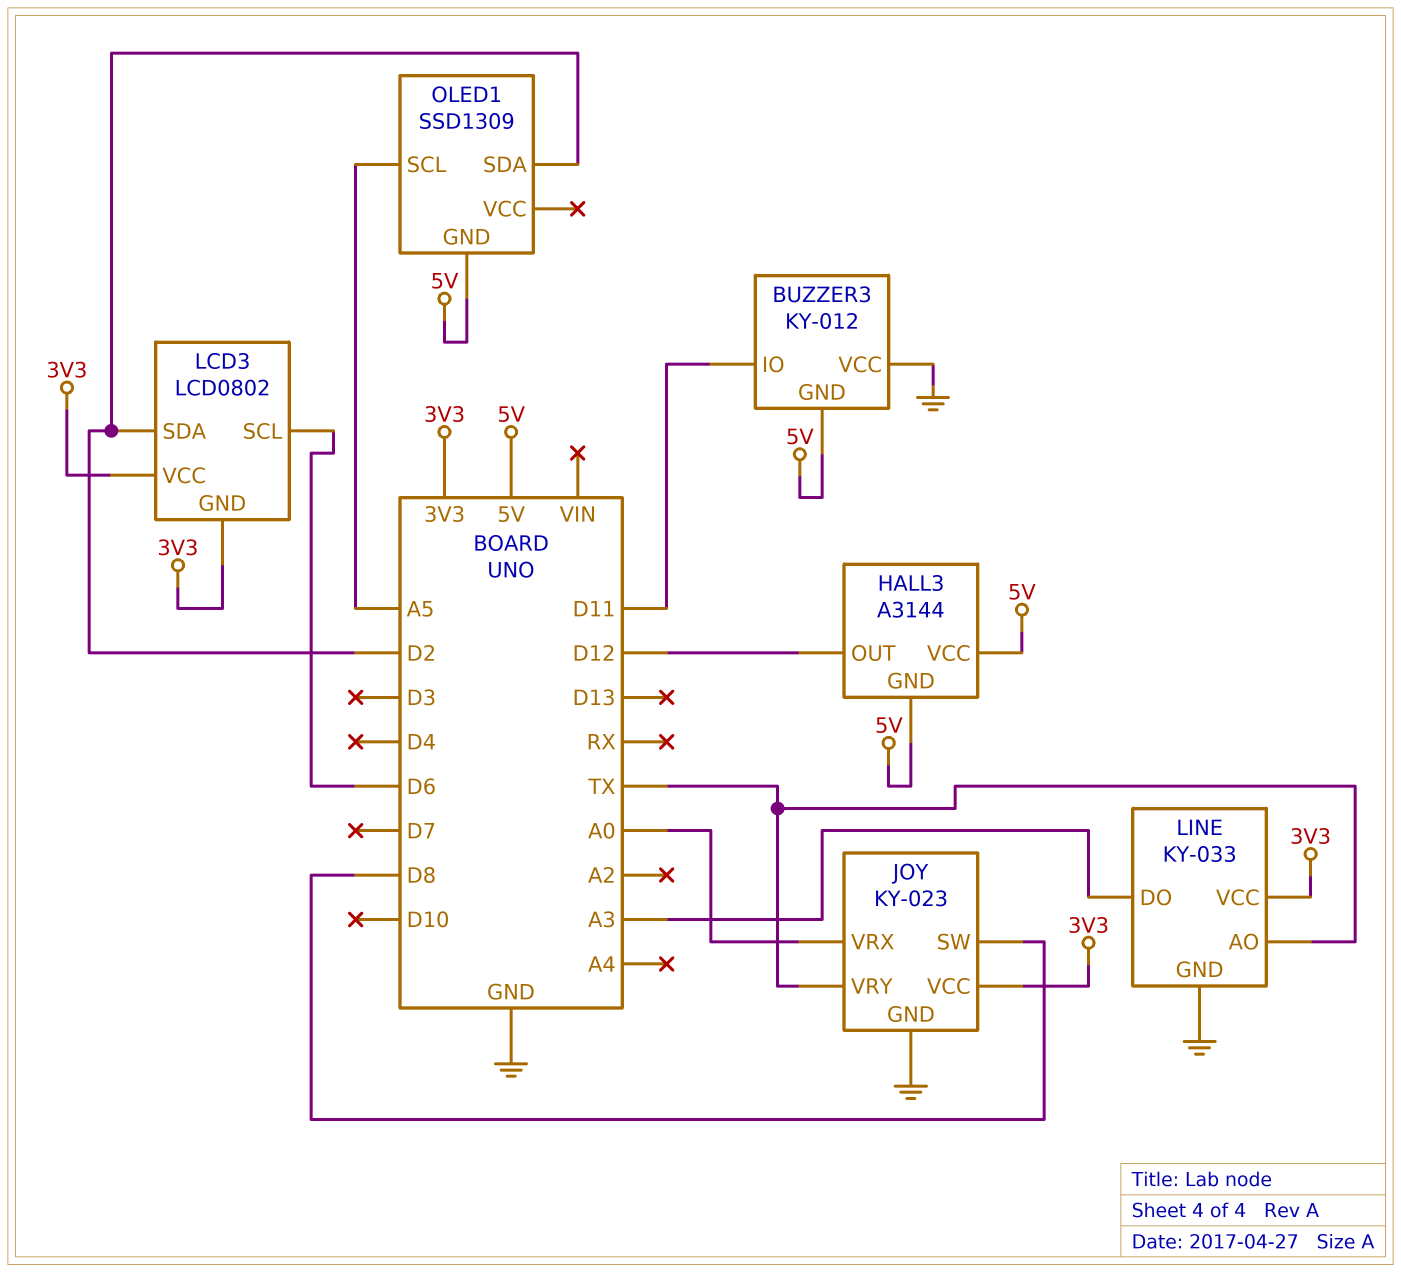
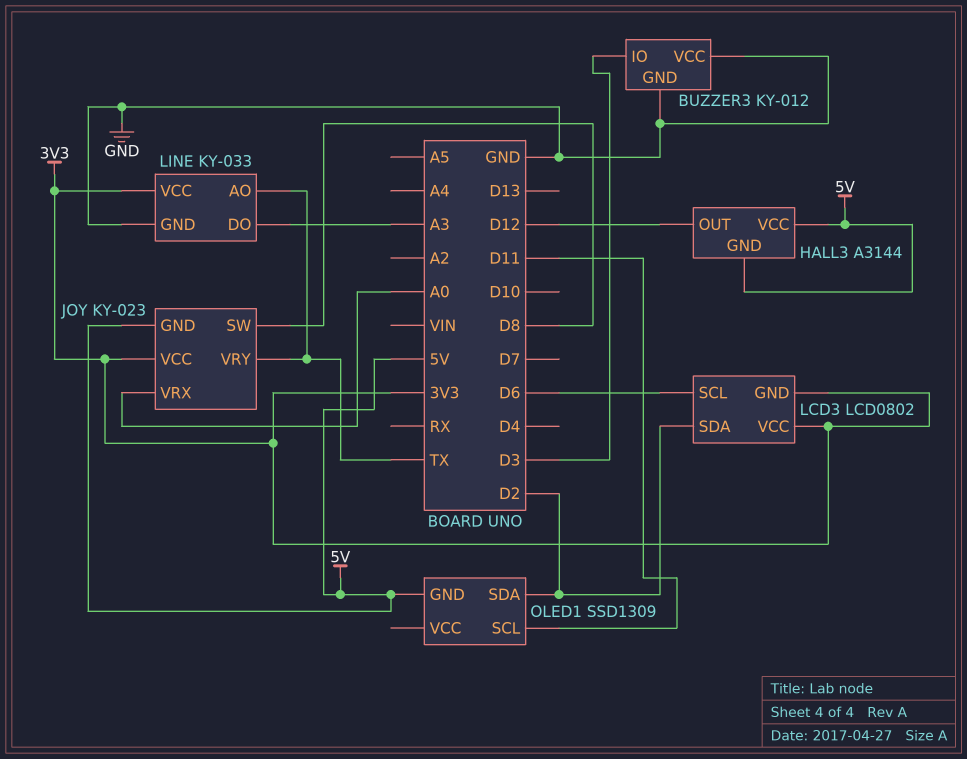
BUZZER3 pin GND: 5V -> GND
BUZZER3 pin IO: D11 -> D3
JOY pin GND: GND -> 5V
OLED1 pin SCL: A5 -> D11

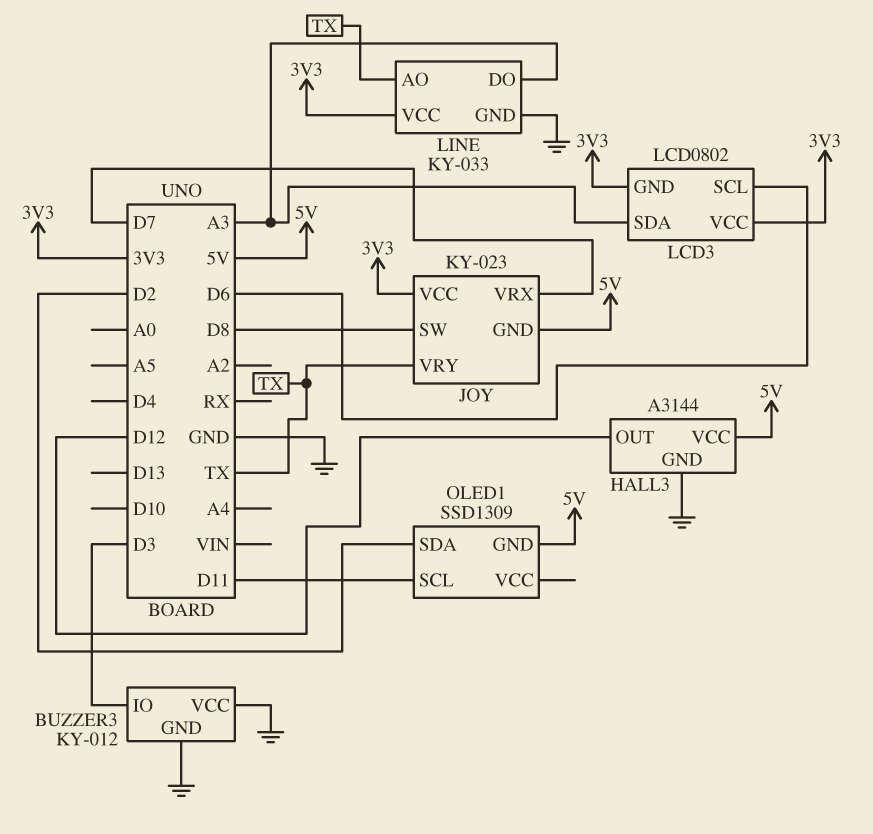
HALL3 pin GND: 5V -> GND
JOY pin VRX: A0 -> D7
LCD3 pin SDA: D2 -> A3

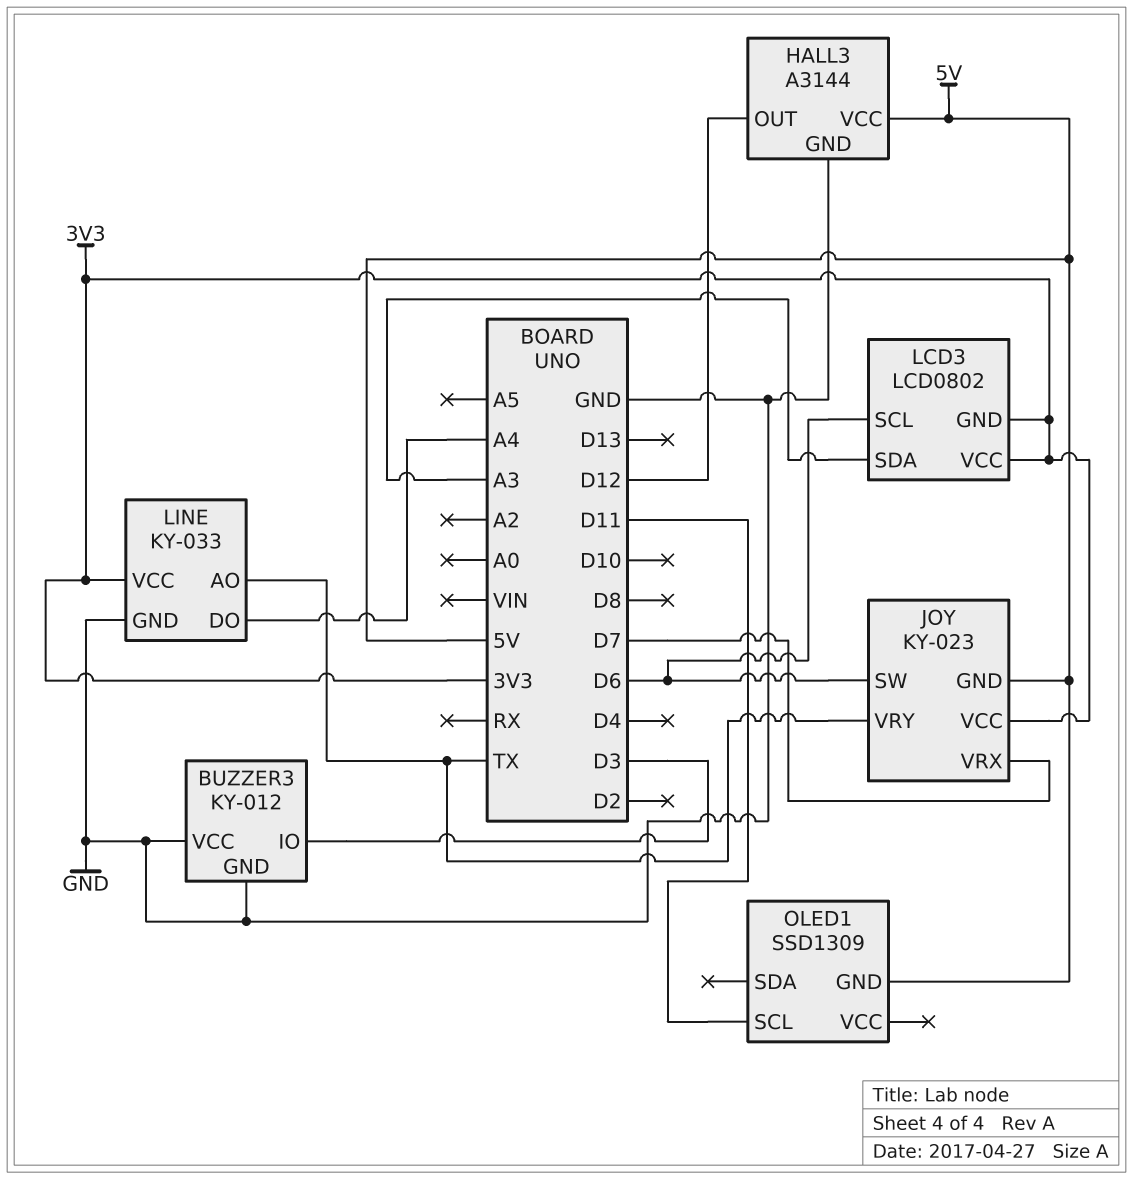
JOY pin SW: D8 -> D6
LINE pin DO: A3 -> A4
OLED1 pin SDA: D2 -> none

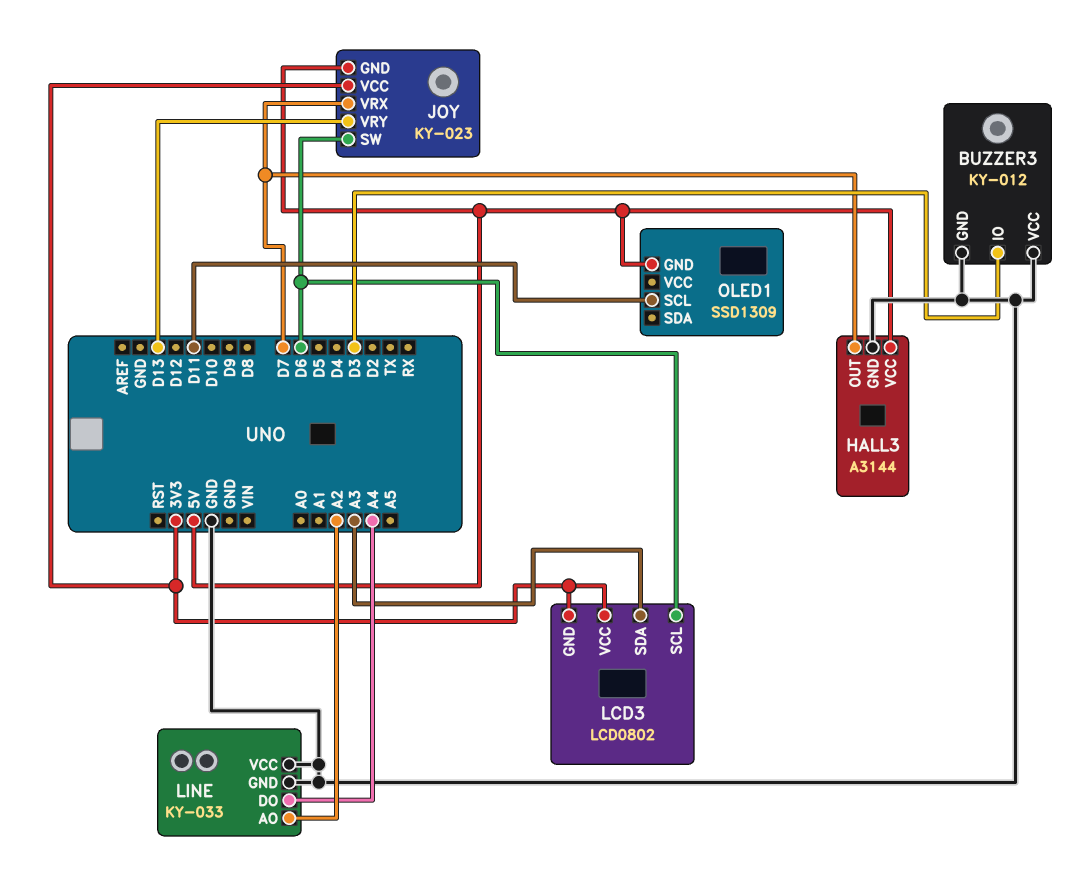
HALL3 pin OUT: D12 -> D7
JOY pin VRY: TX -> D13
LINE pin AO: TX -> A2
LINE pin VCC: 3V3 -> GND

